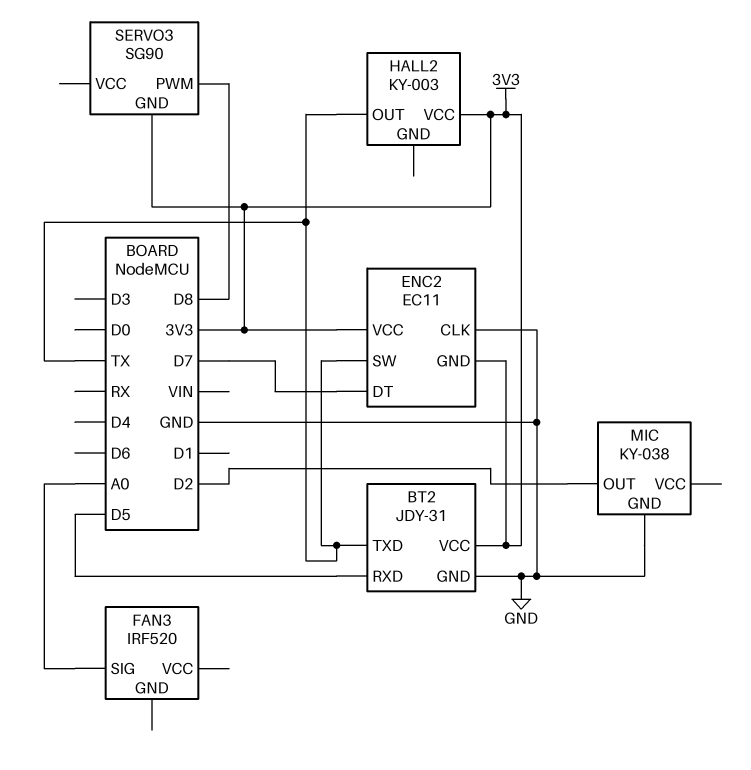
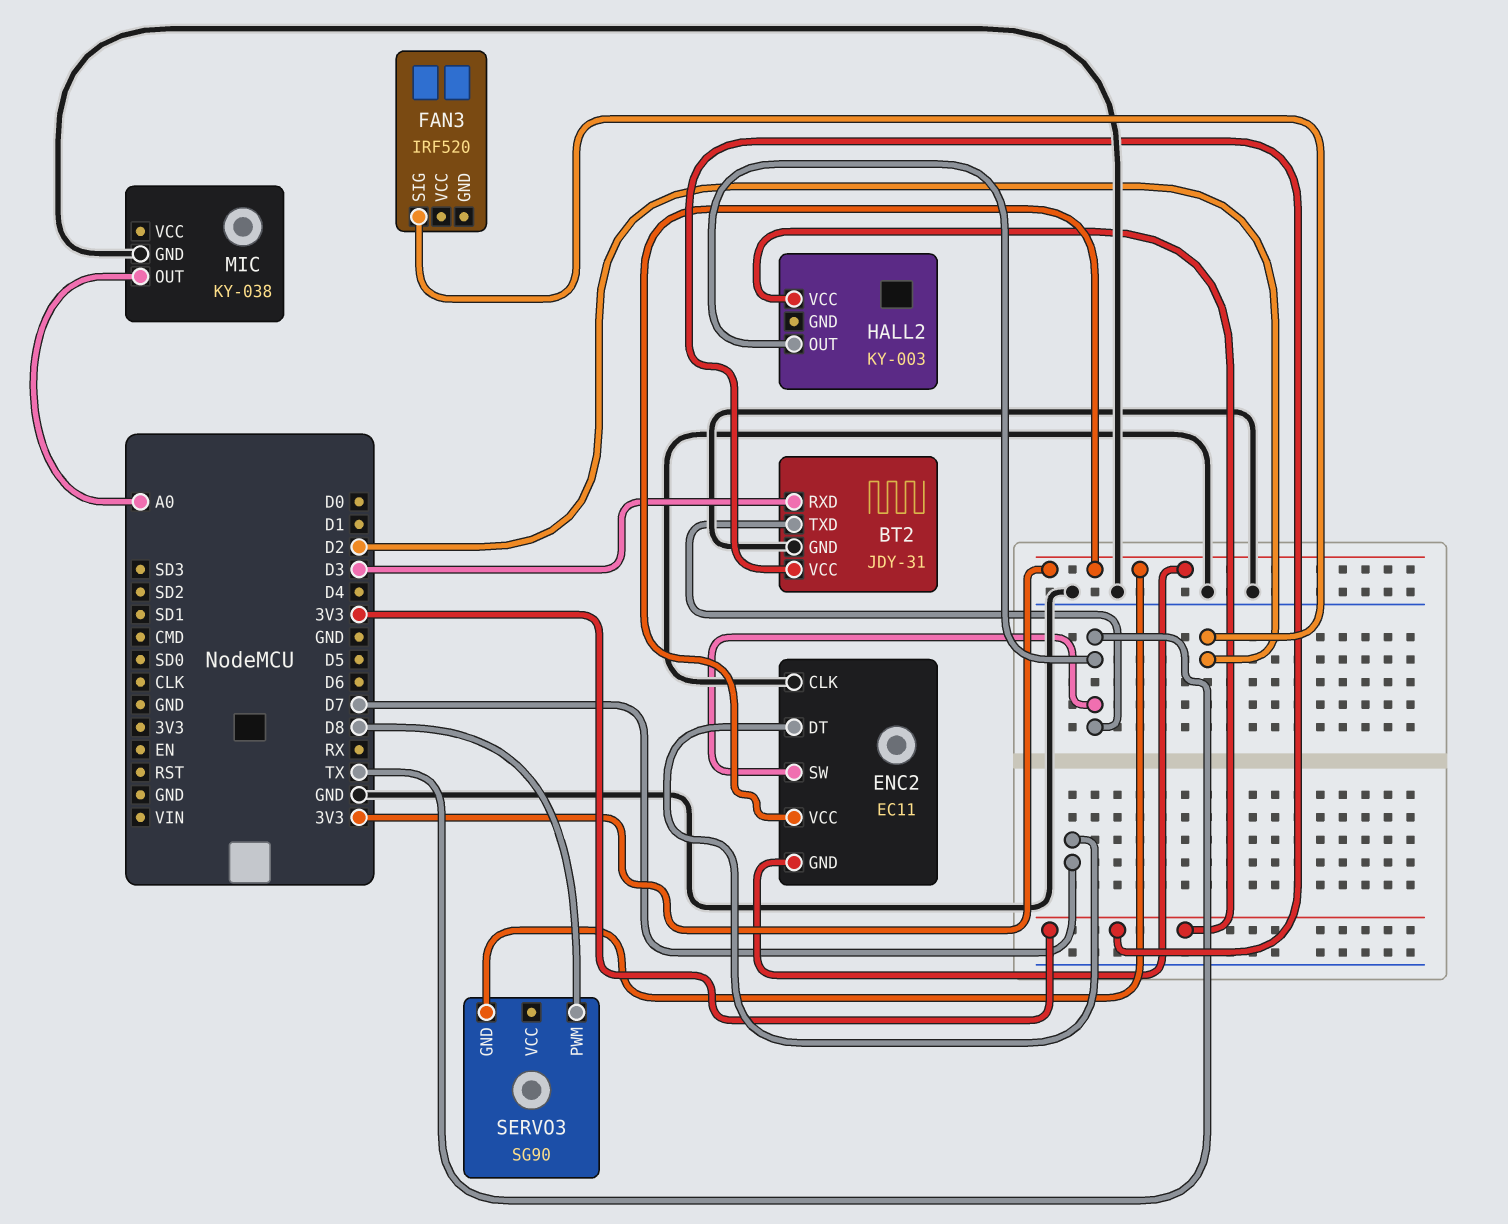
BT2 pin RXD: D5 -> D3
FAN3 pin SIG: A0 -> D2
MIC pin OUT: D2 -> A0

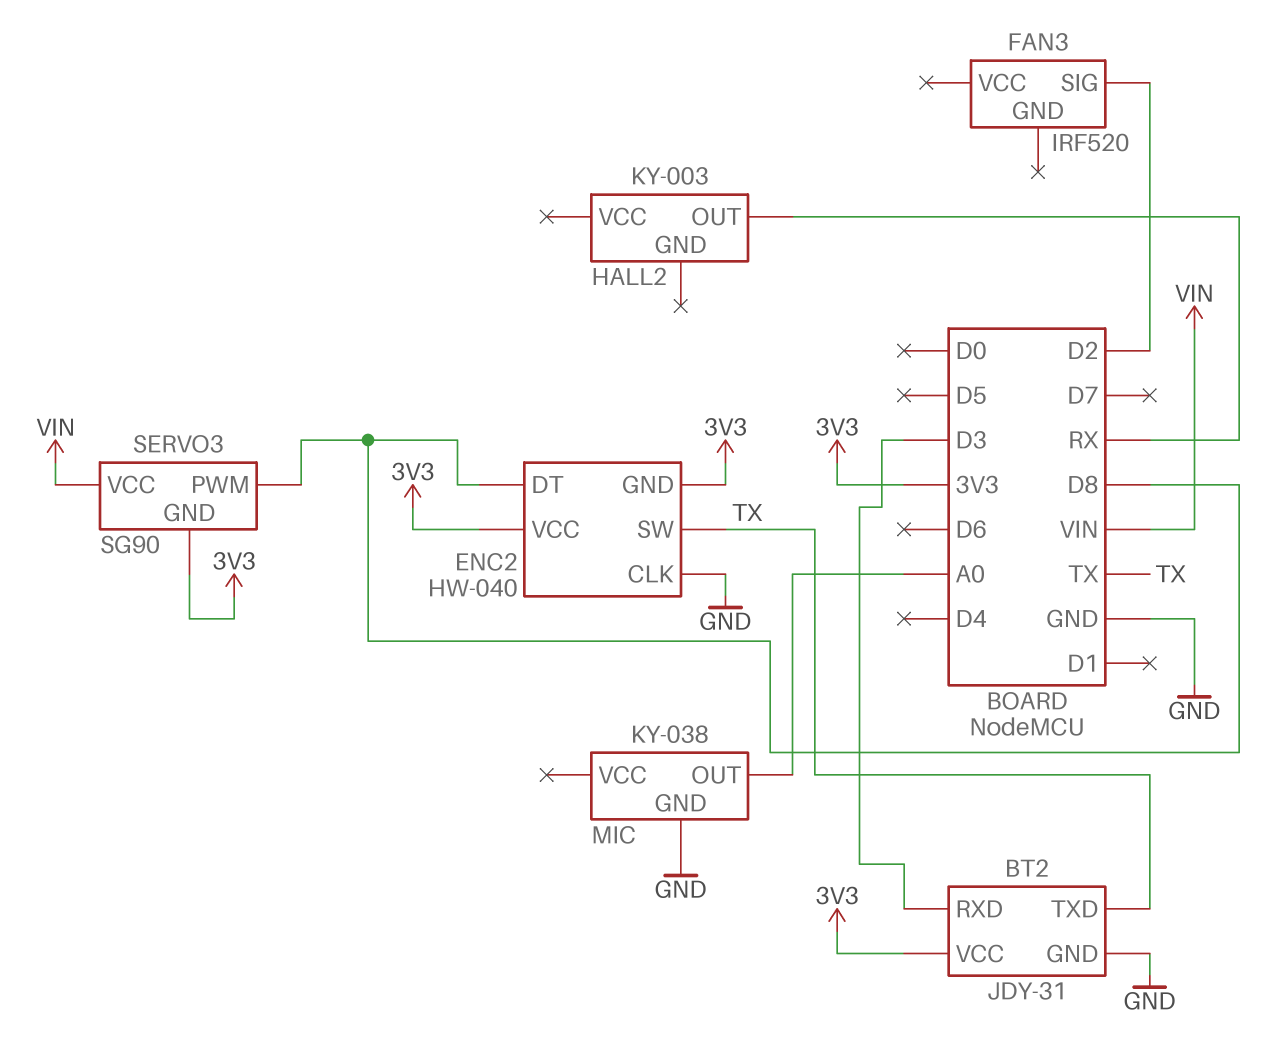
ENC2: EC11 -> HW-040
ENC2 pin DT: D7 -> D8
HALL2 pin OUT: TX -> RX
HALL2 pin VCC: 3V3 -> none
SERVO3 pin VCC: none -> VIN

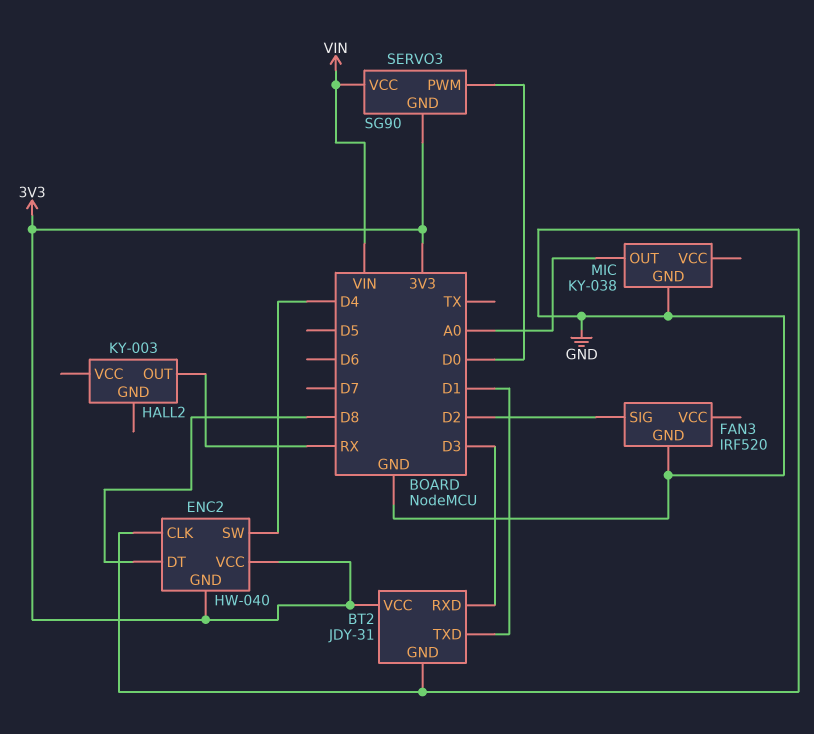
BT2 pin TXD: TX -> D1
ENC2 pin SW: TX -> D4
FAN3 pin GND: none -> GND
SERVO3 pin PWM: D8 -> D0

